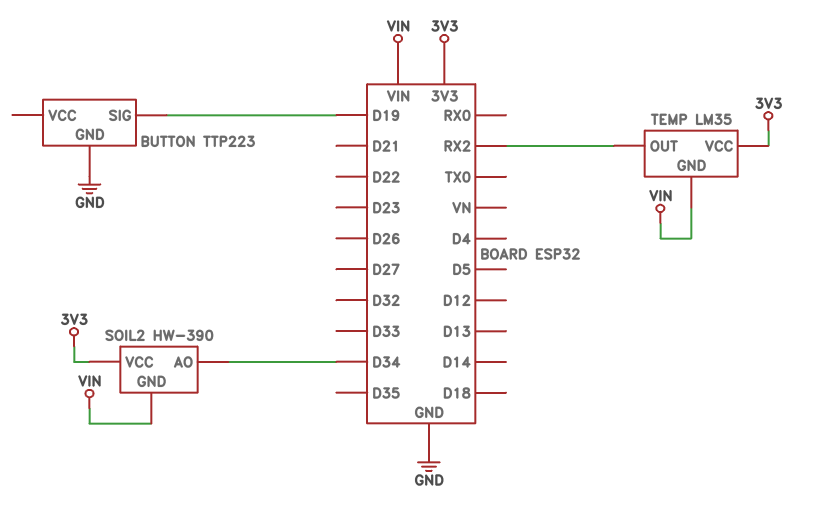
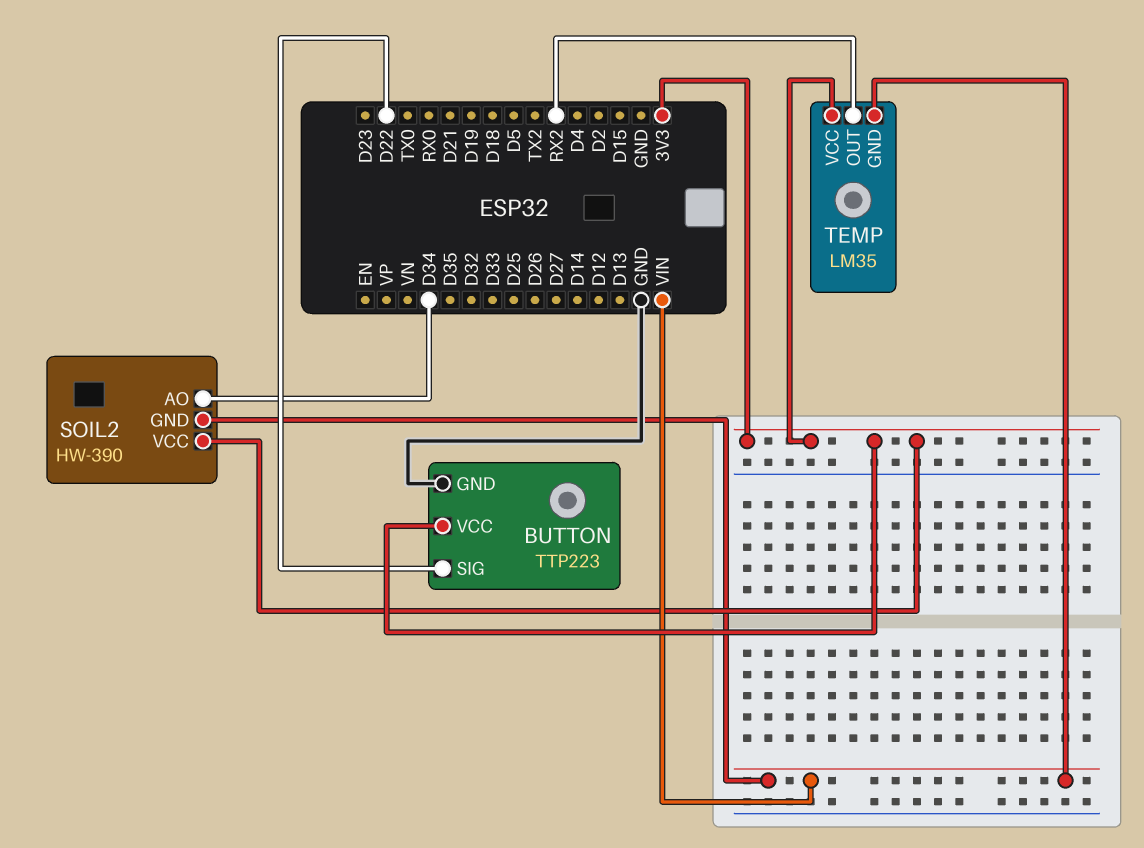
BUTTON pin SIG: D19 -> D22
BUTTON pin VCC: none -> 3V3

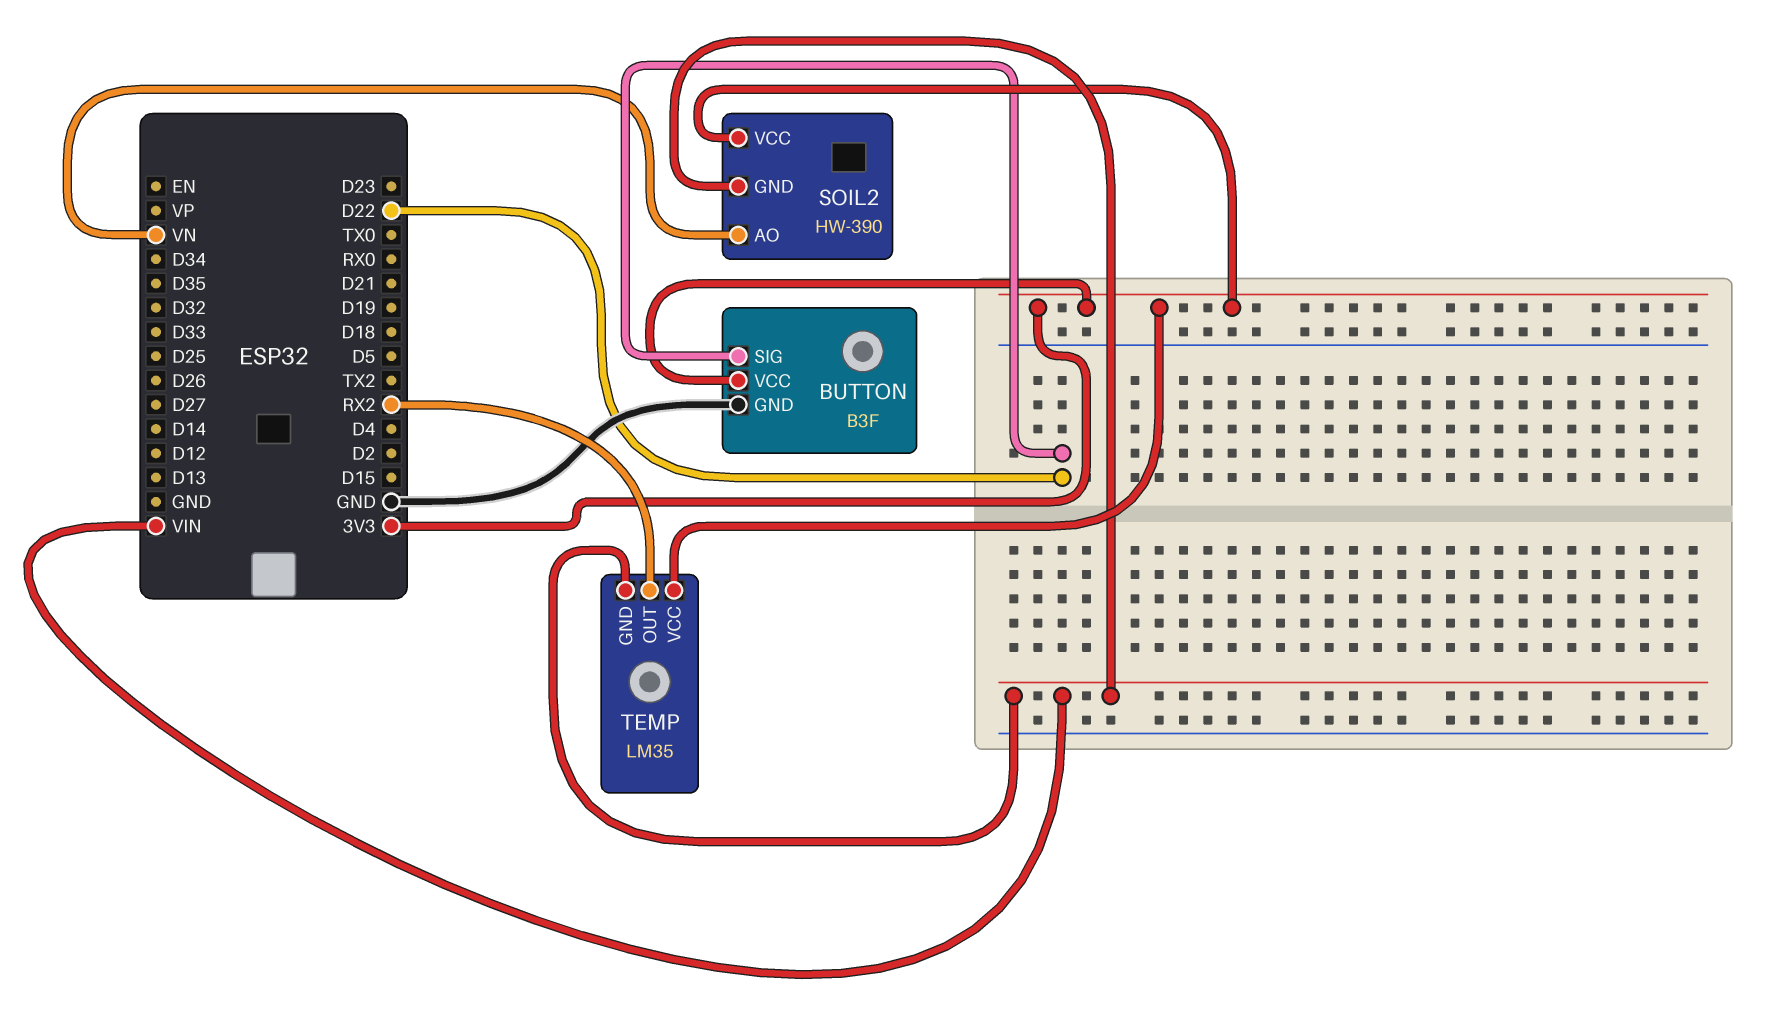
BUTTON: TTP223 -> B3F
SOIL2 pin AO: D34 -> VN

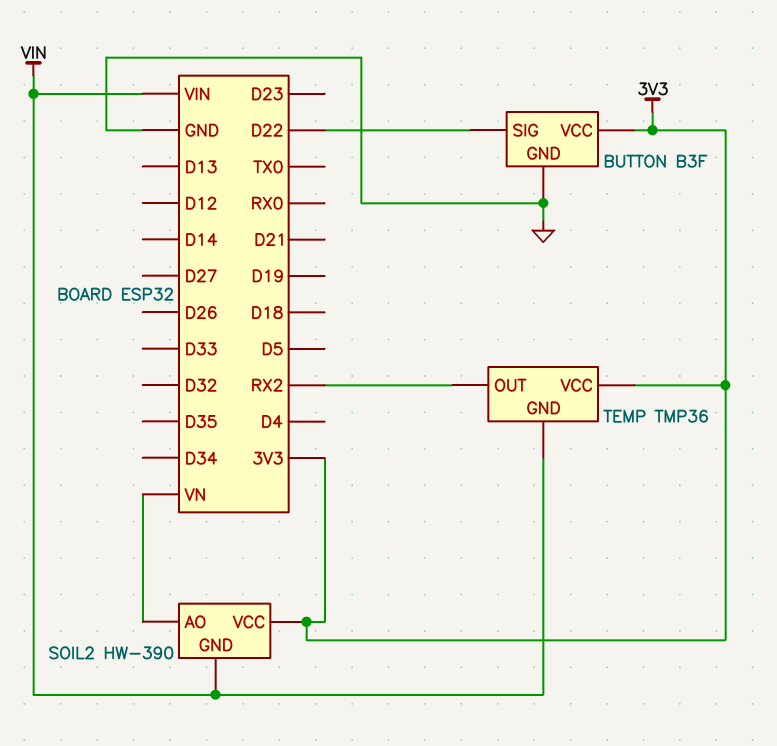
TEMP: LM35 -> TMP36

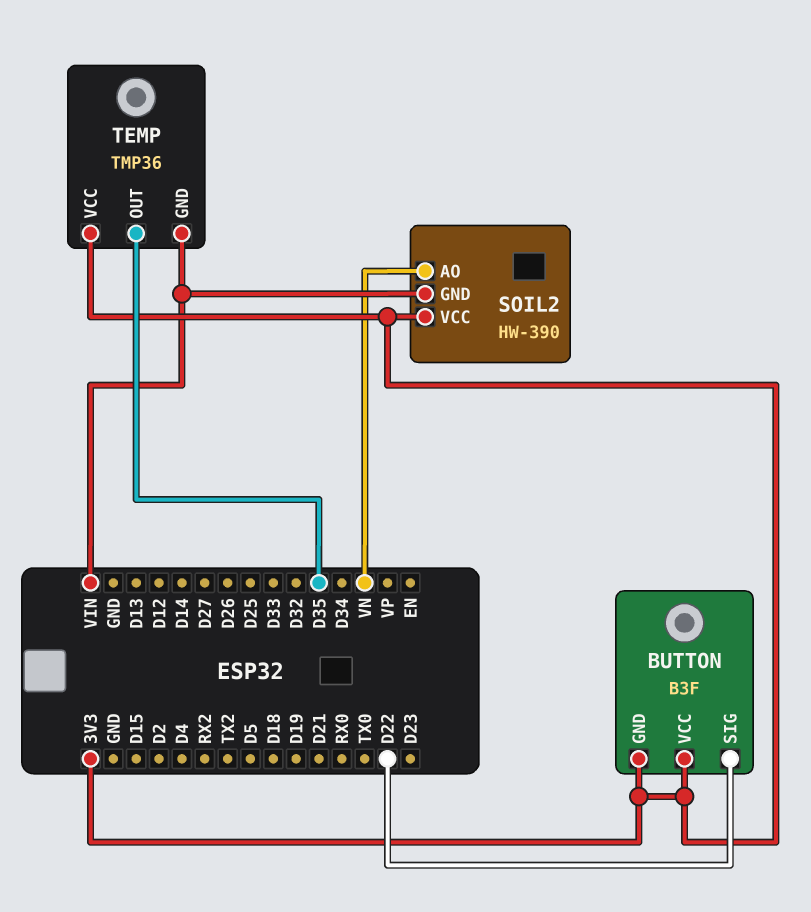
BUTTON pin GND: GND -> 3V3
TEMP pin OUT: RX2 -> D35

